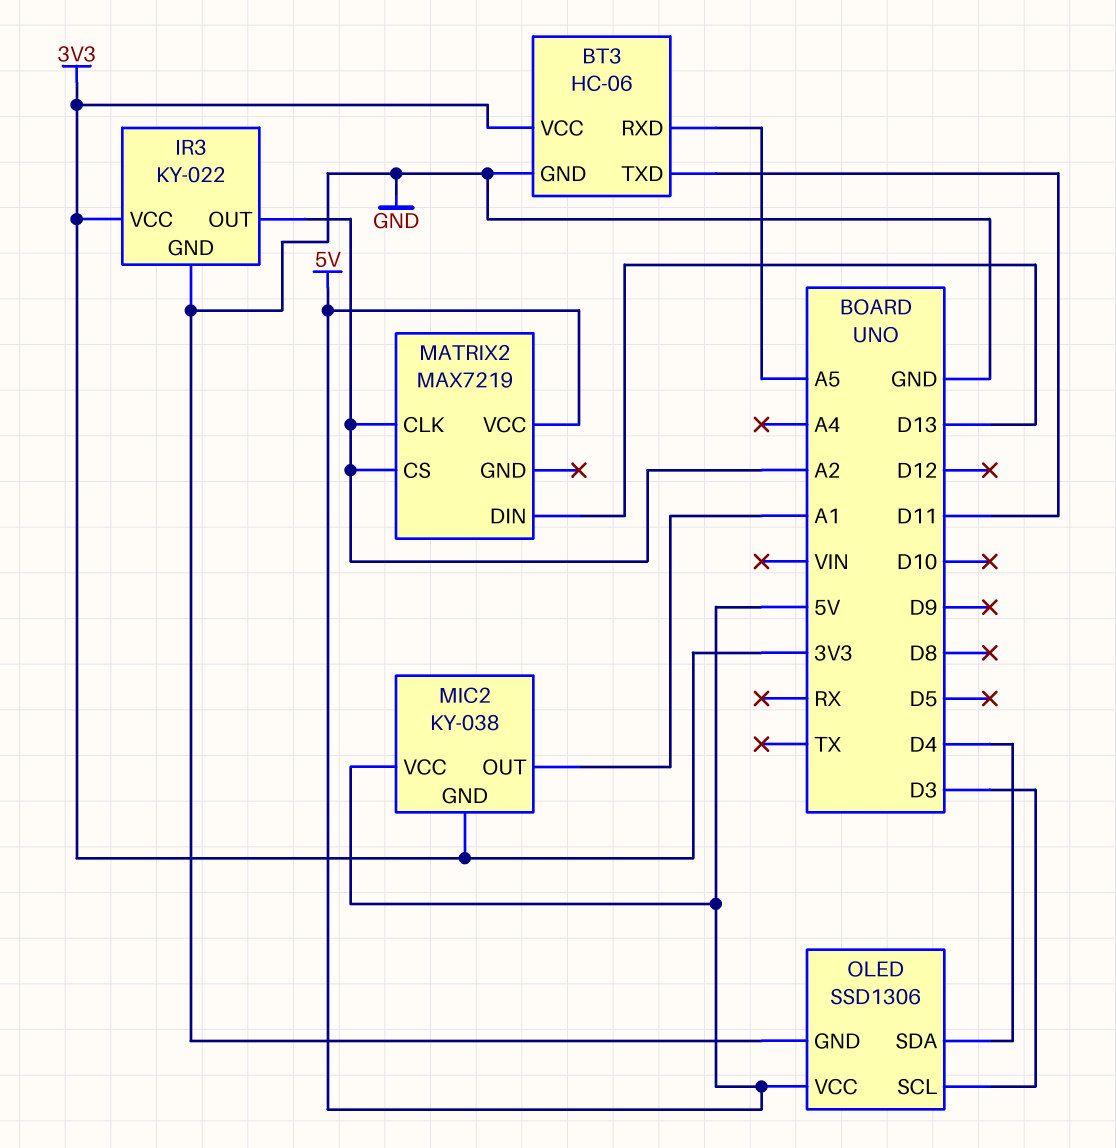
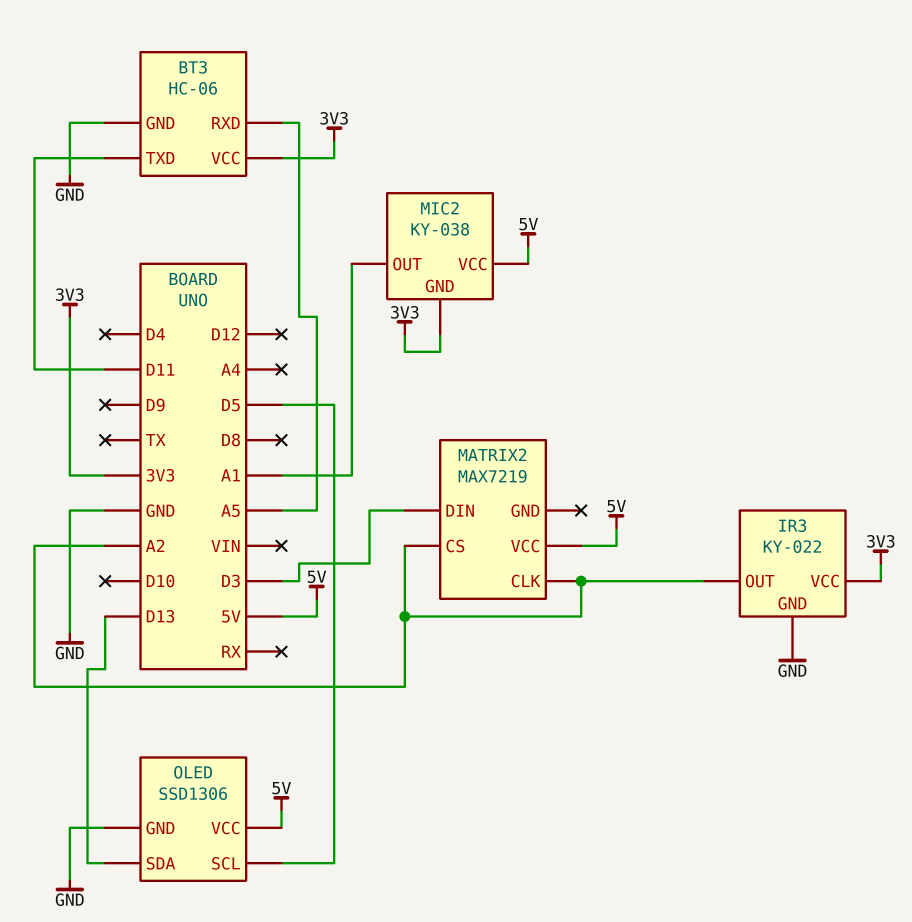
MATRIX2 pin DIN: D13 -> D3
OLED pin SCL: D3 -> D5
OLED pin SDA: D4 -> D13

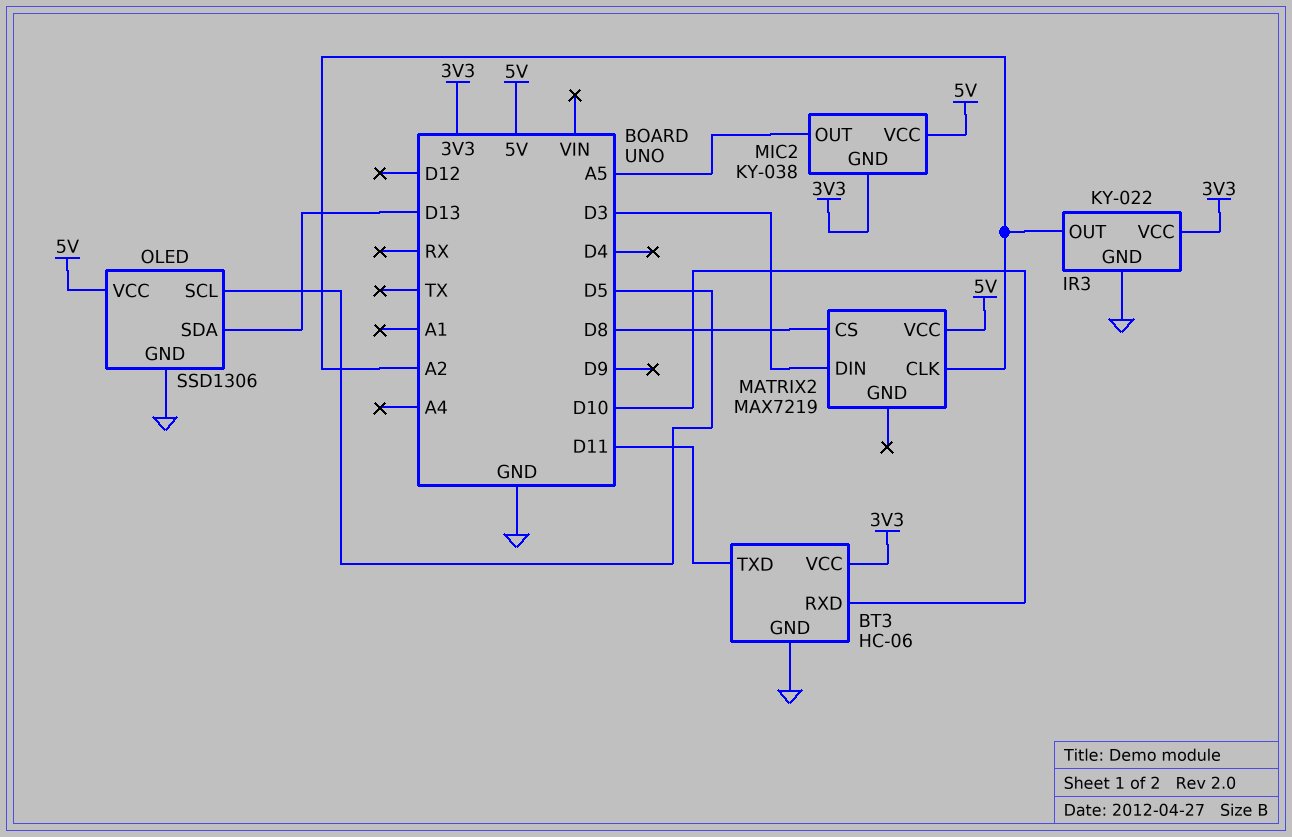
BT3 pin RXD: A5 -> D10
MATRIX2 pin CS: A2 -> D8
MIC2 pin OUT: A1 -> A5

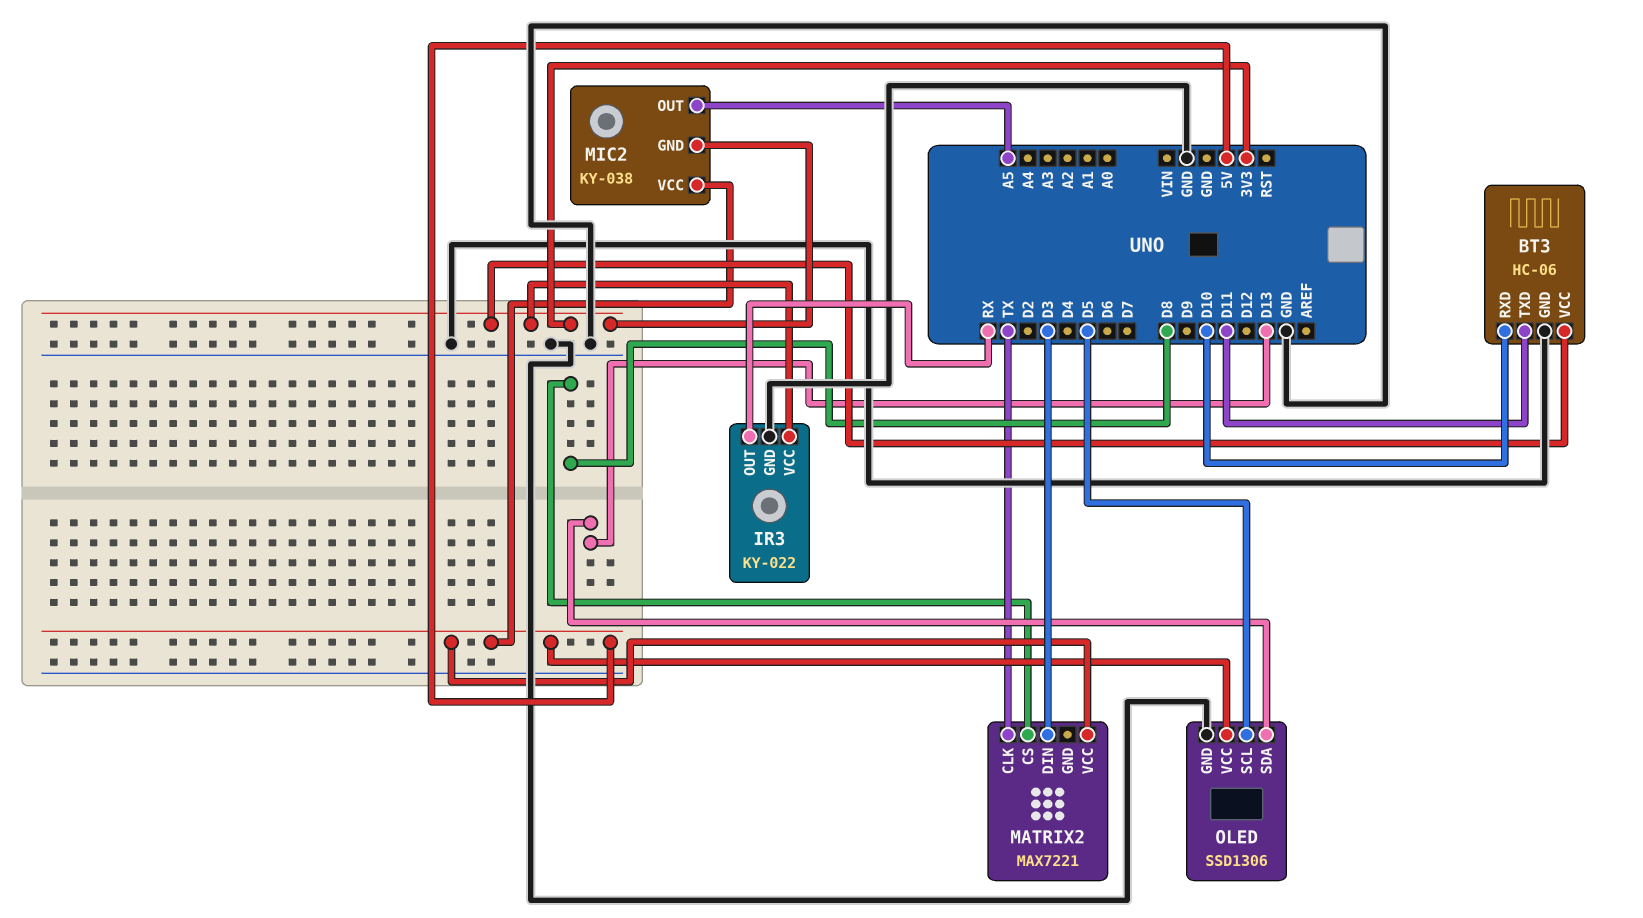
IR3 pin OUT: A2 -> RX
MATRIX2: MAX7219 -> MAX7221
MATRIX2 pin CLK: A2 -> TX

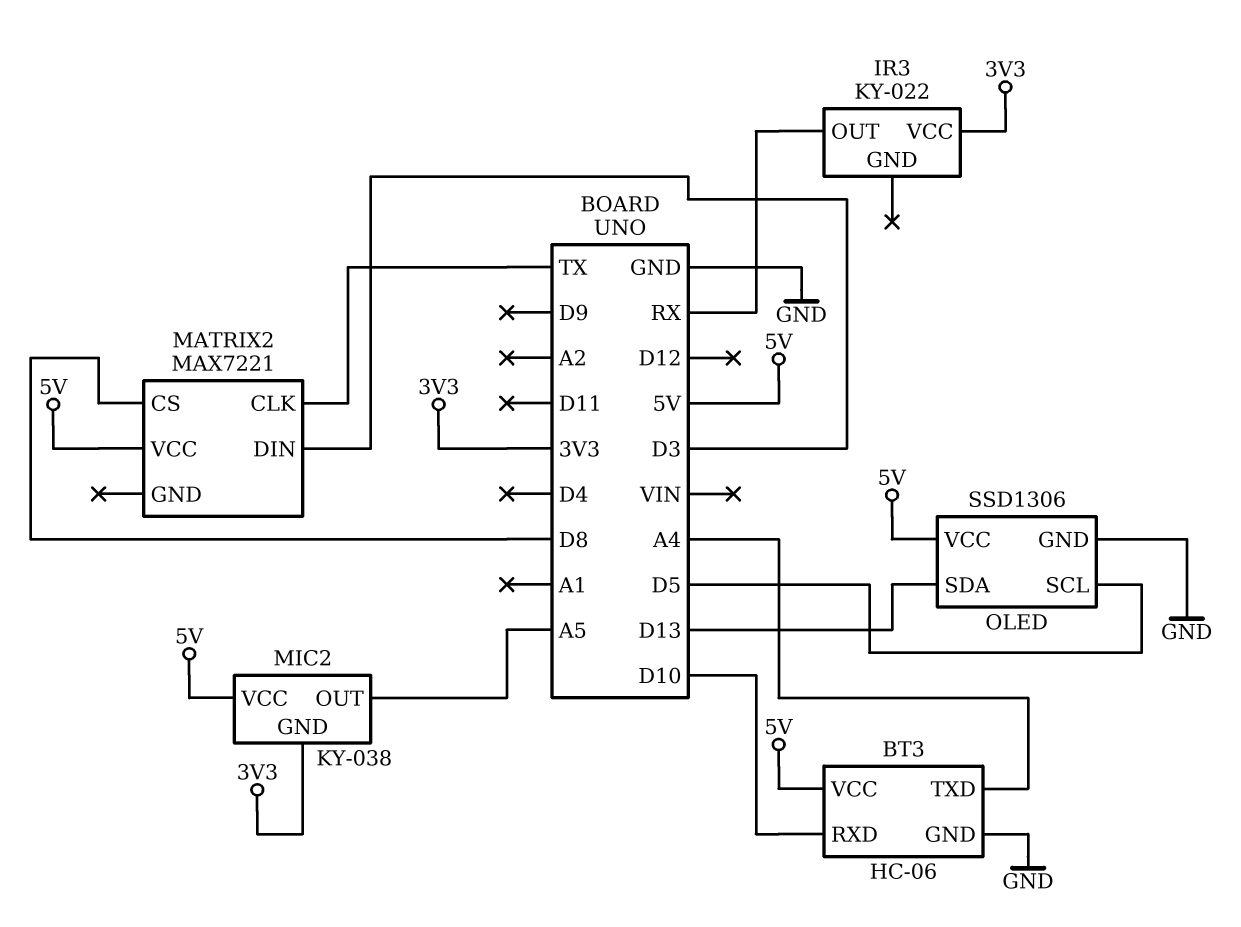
BT3 pin TXD: D11 -> A4
BT3 pin VCC: 3V3 -> 5V
IR3 pin GND: GND -> none

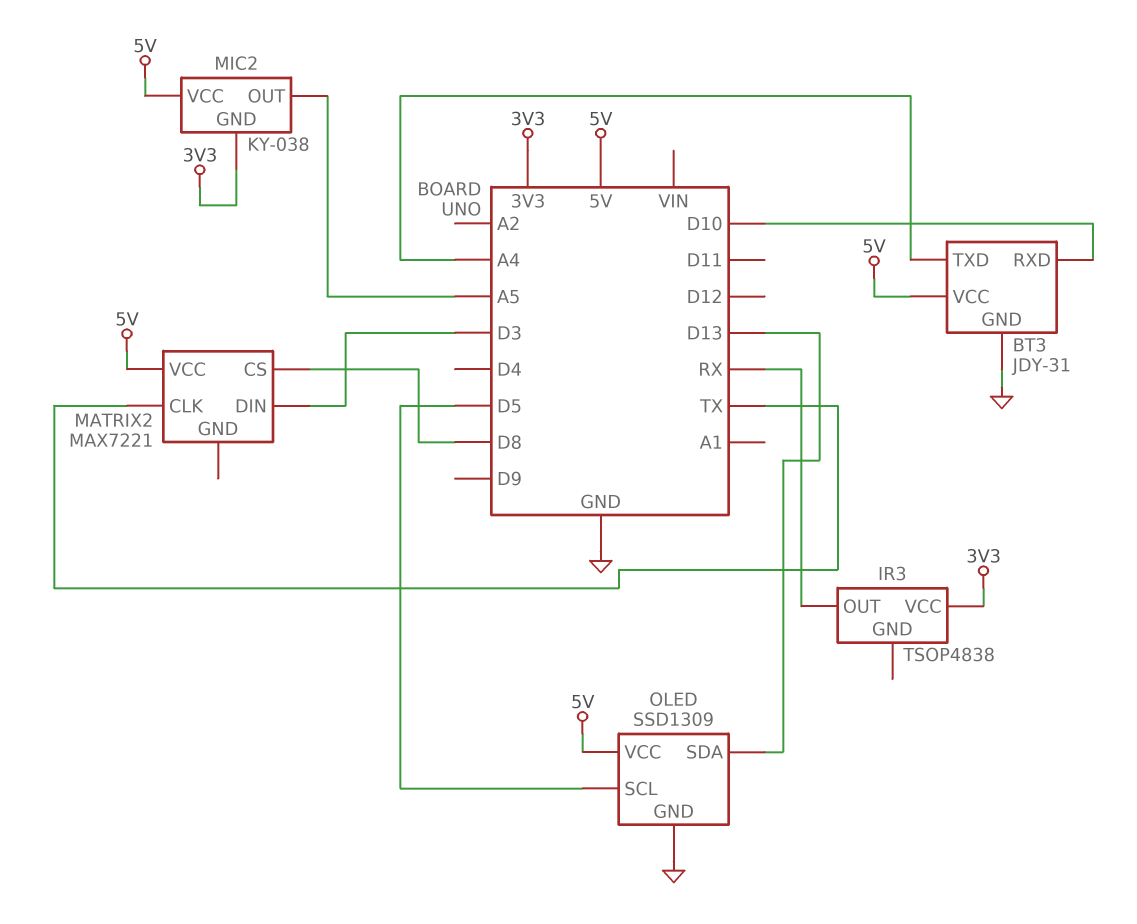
BT3: HC-06 -> JDY-31
IR3: KY-022 -> TSOP4838
OLED: SSD1306 -> SSD1309

